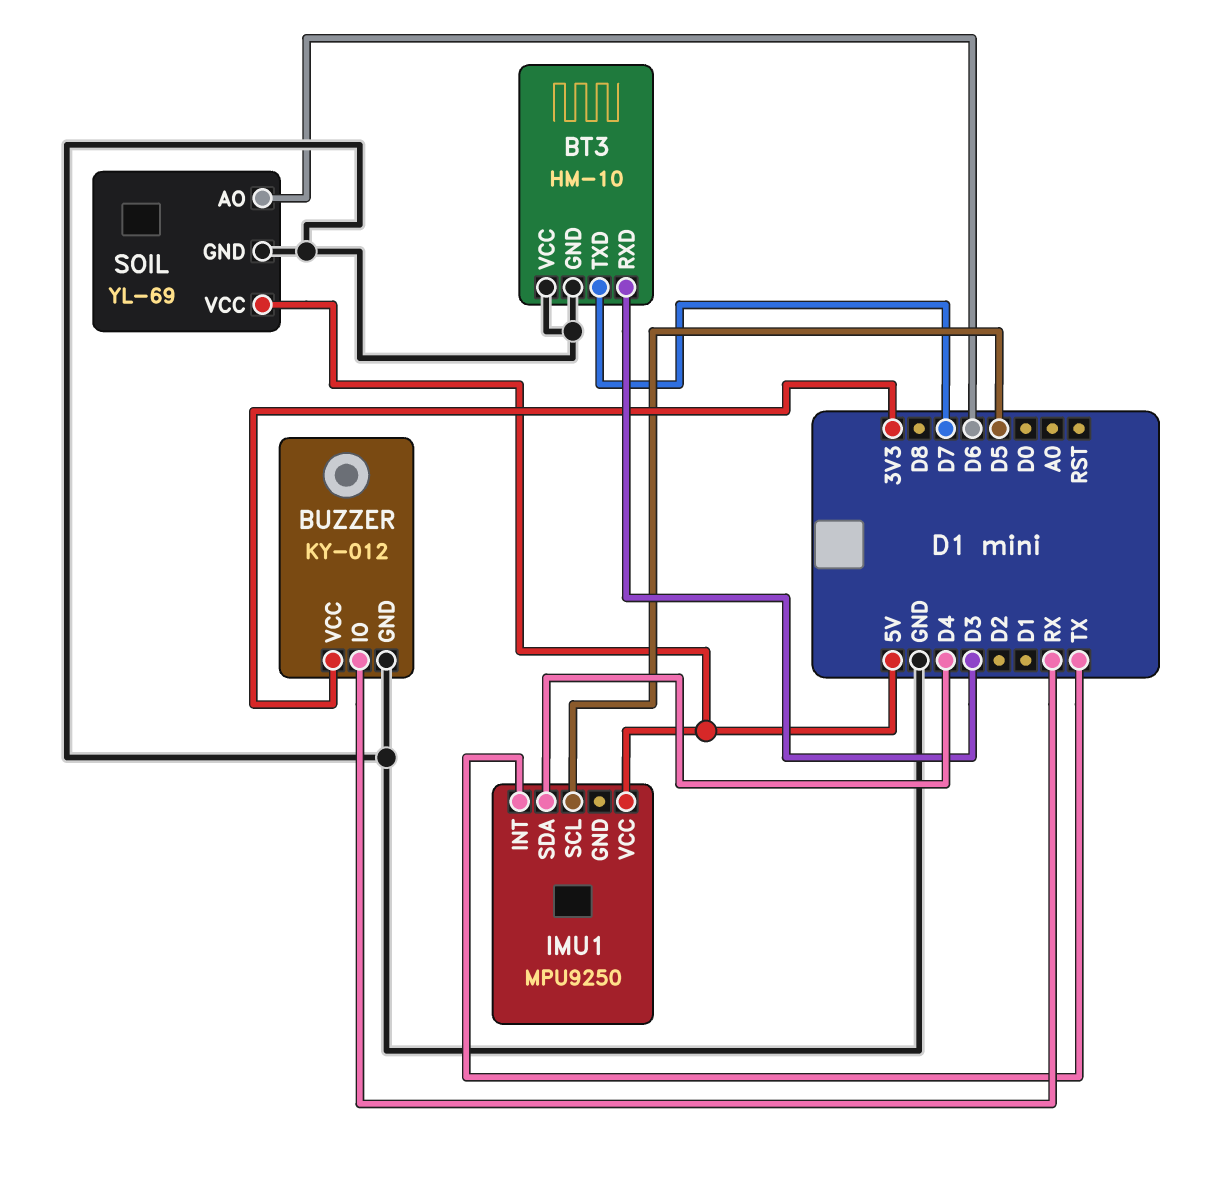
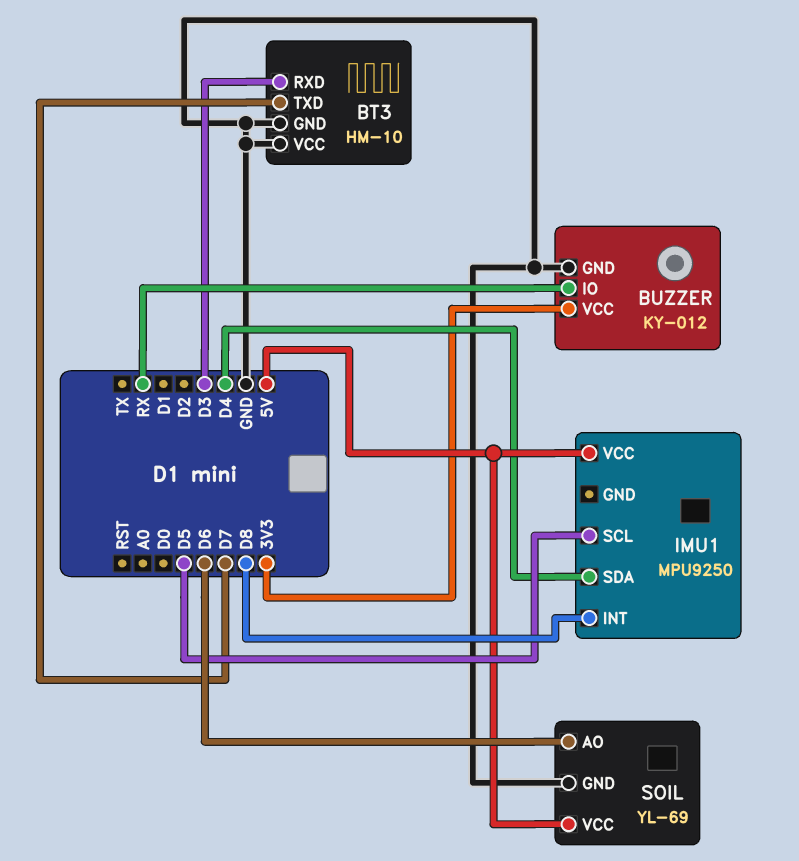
IMU1 pin INT: TX -> D8

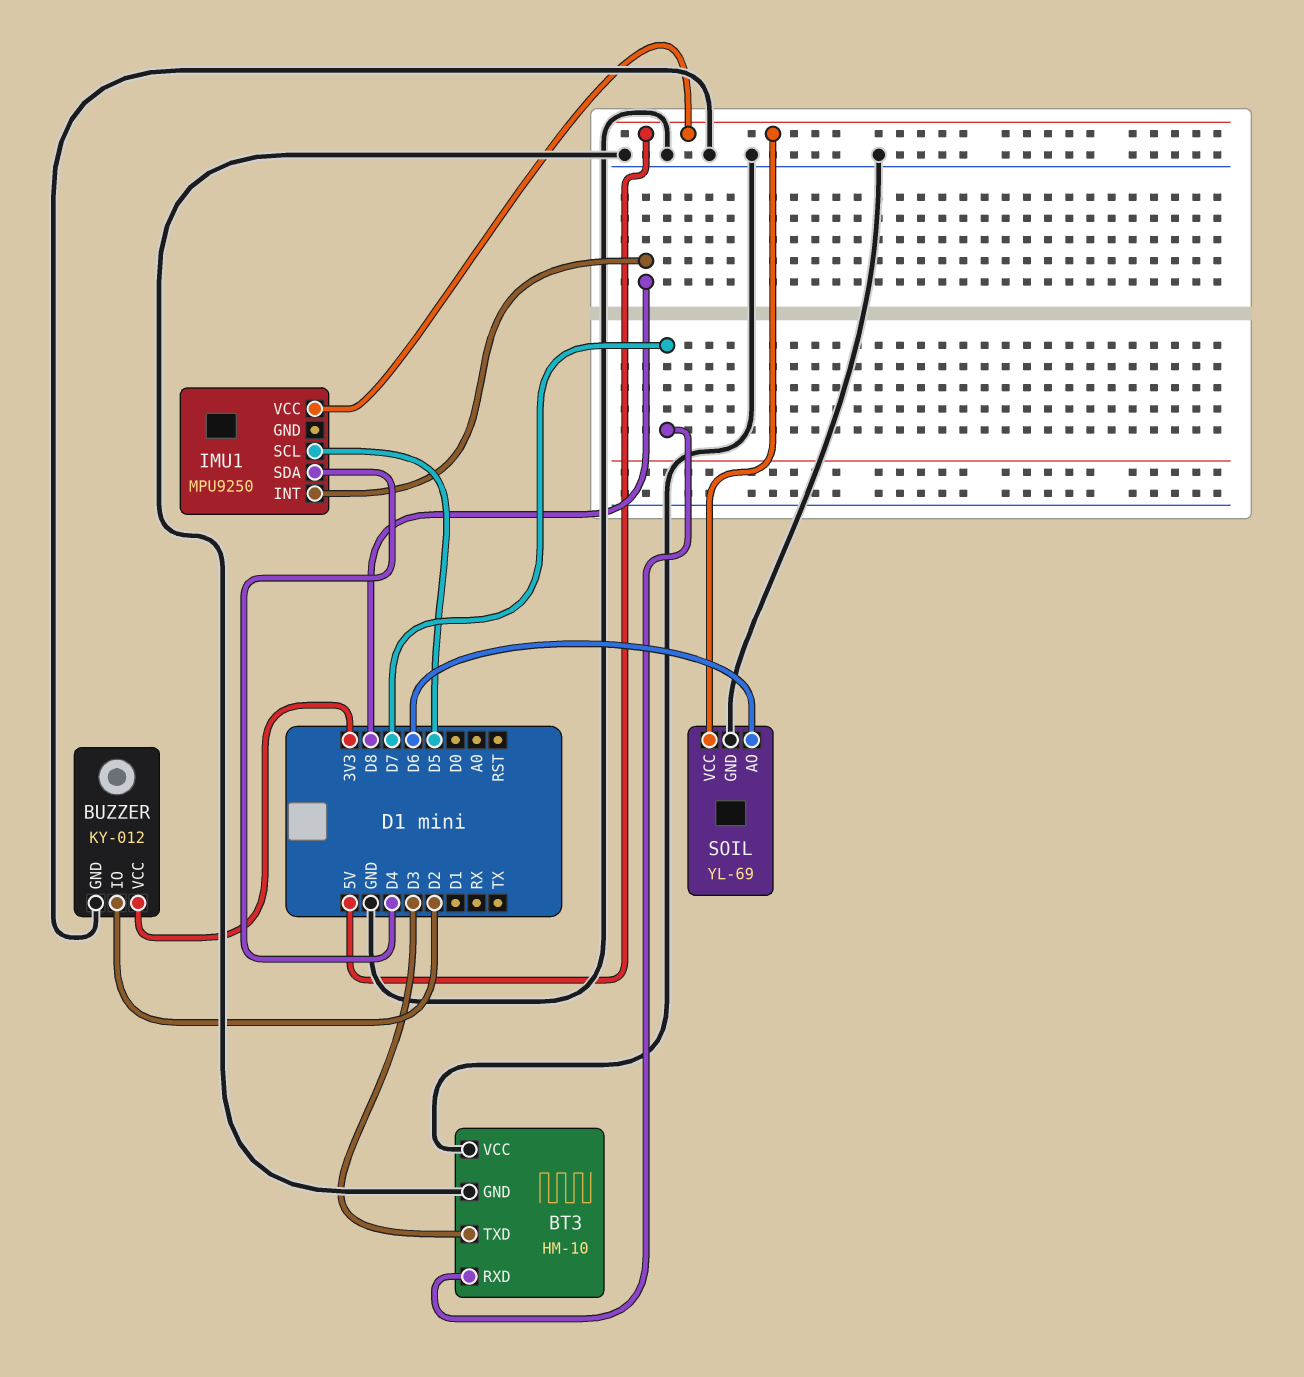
BT3 pin RXD: D3 -> D7
BT3 pin TXD: D7 -> D3
BUZZER pin IO: RX -> D2

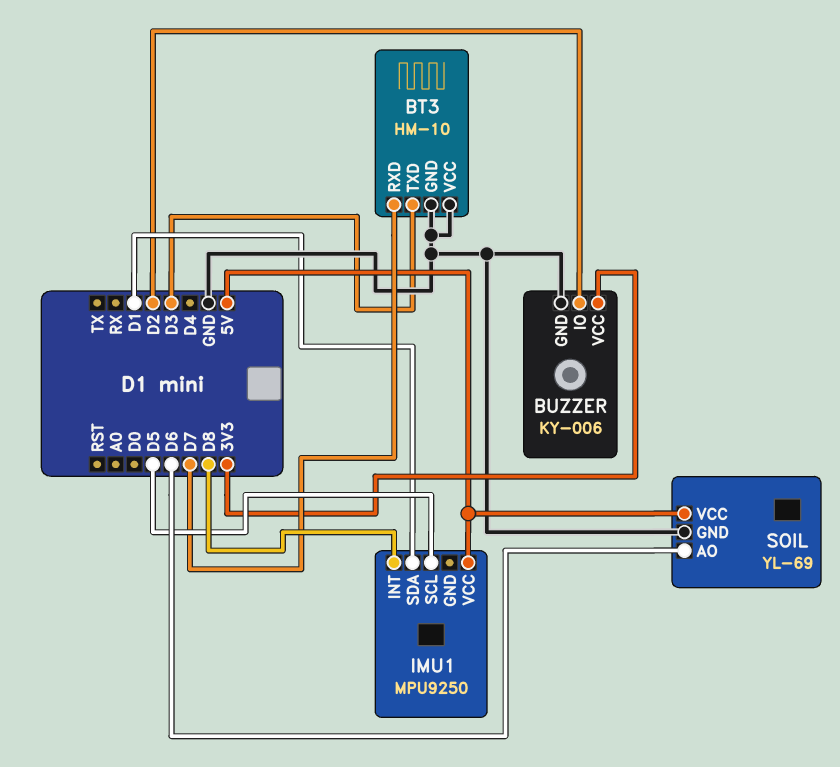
BUZZER: KY-012 -> KY-006
IMU1 pin SDA: D4 -> D1

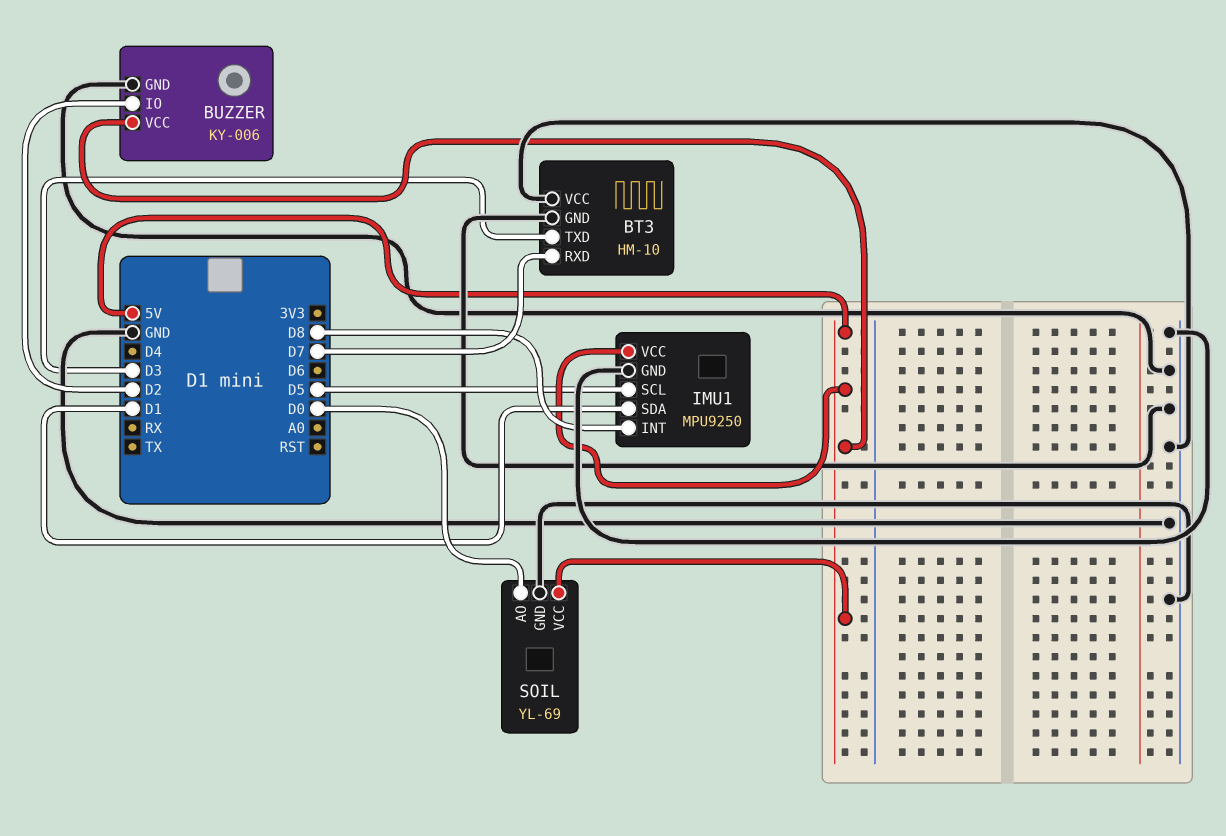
BUZZER pin VCC: 3V3 -> 5V
IMU1 pin GND: none -> GND
SOIL pin AO: D6 -> D0

